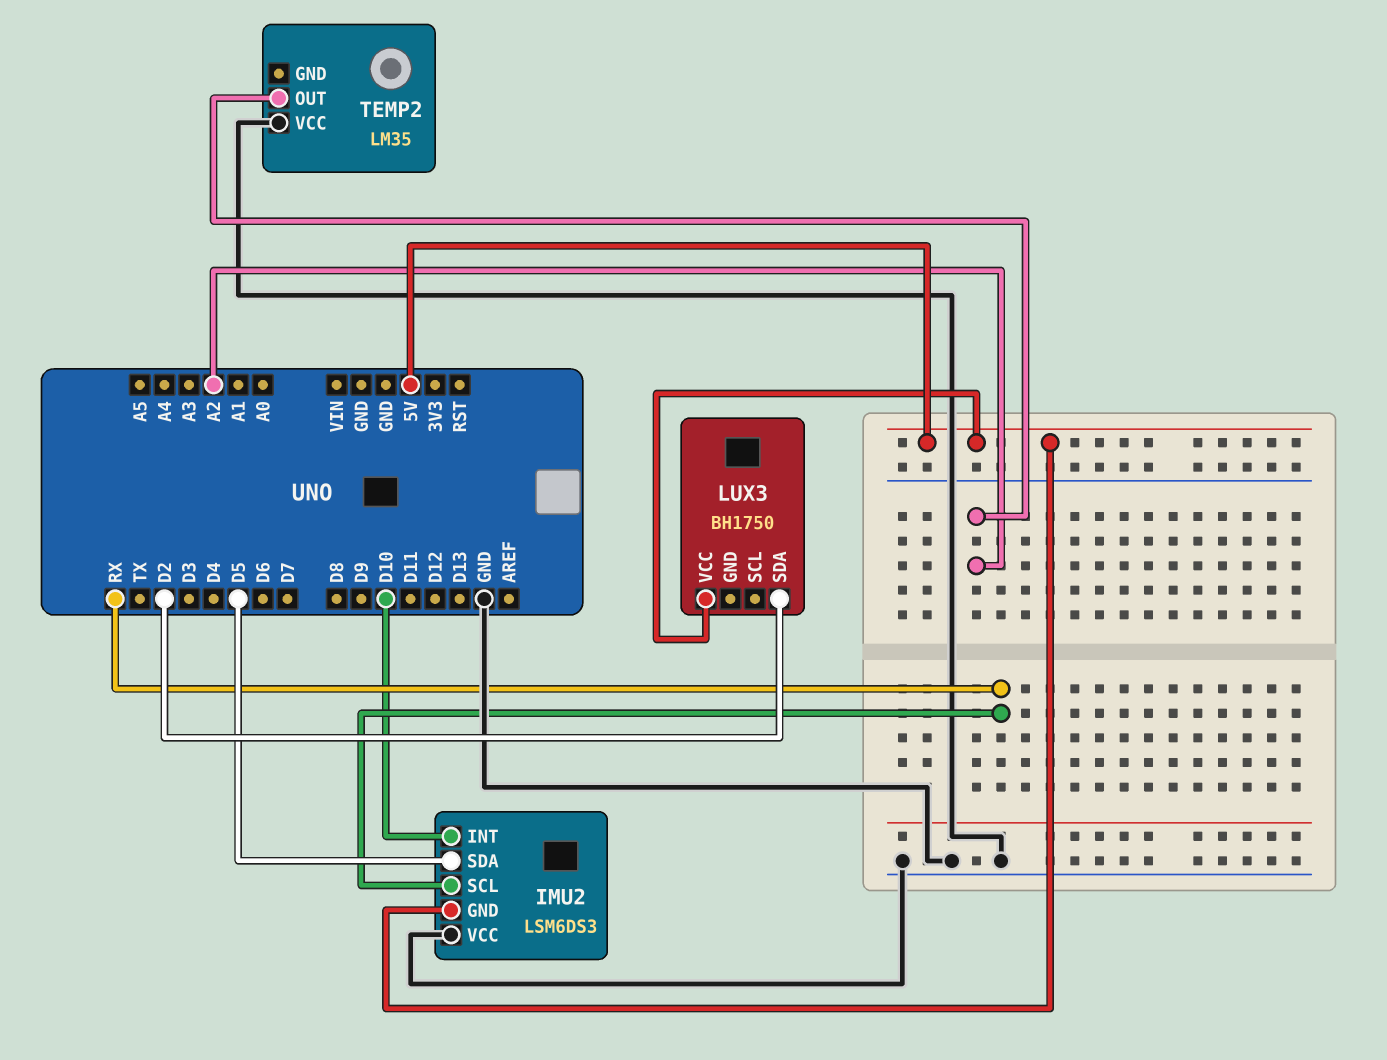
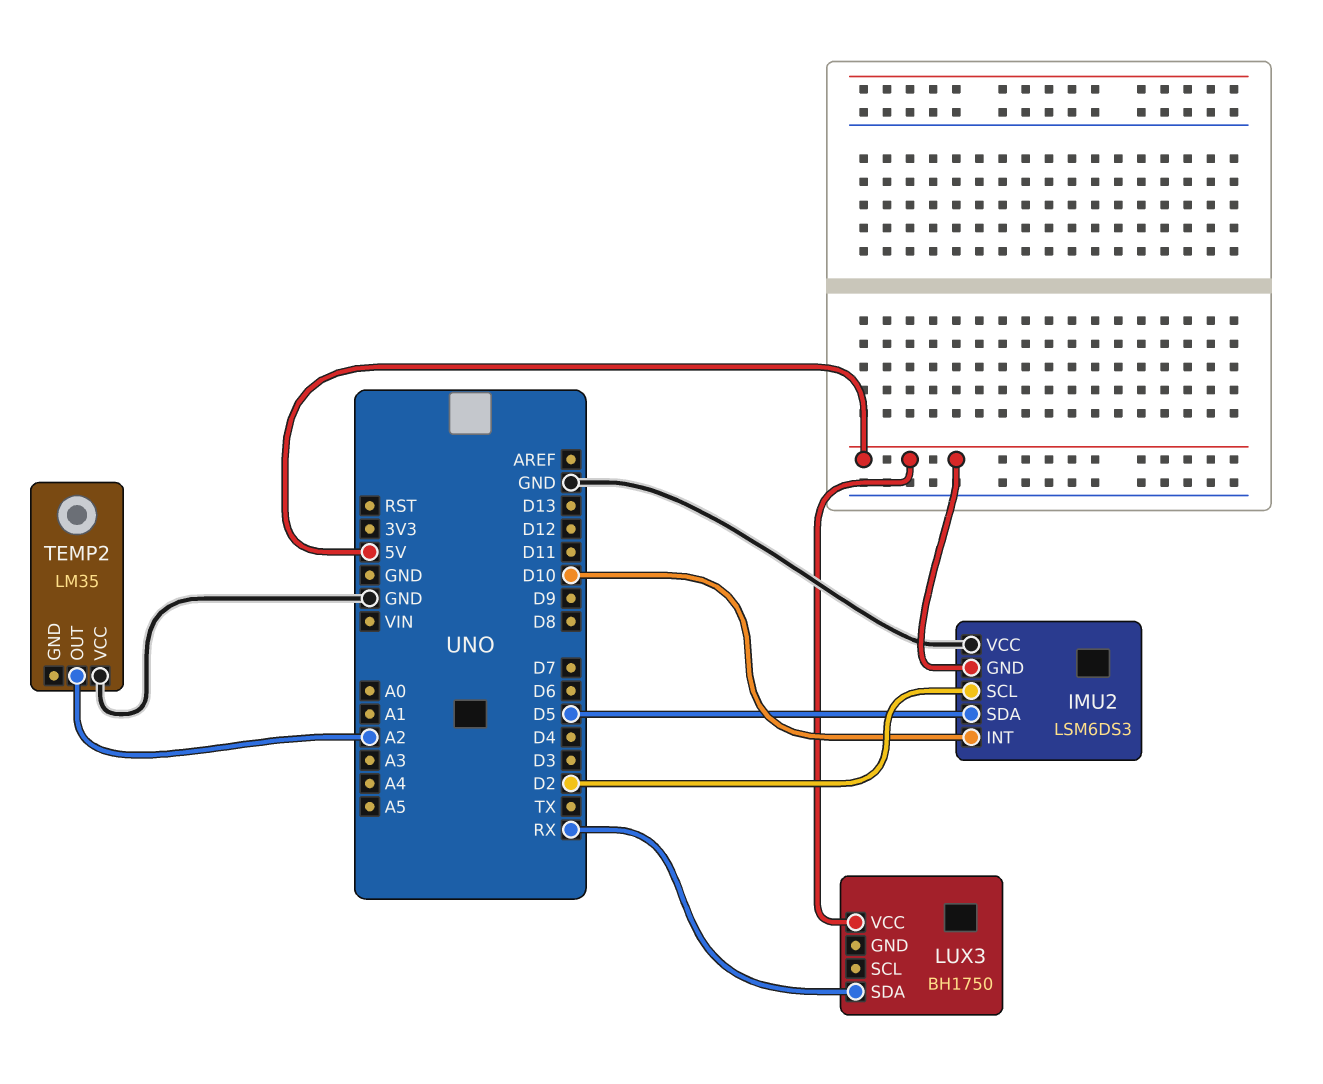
IMU2 pin SCL: RX -> D2
LUX3 pin SDA: D2 -> RX

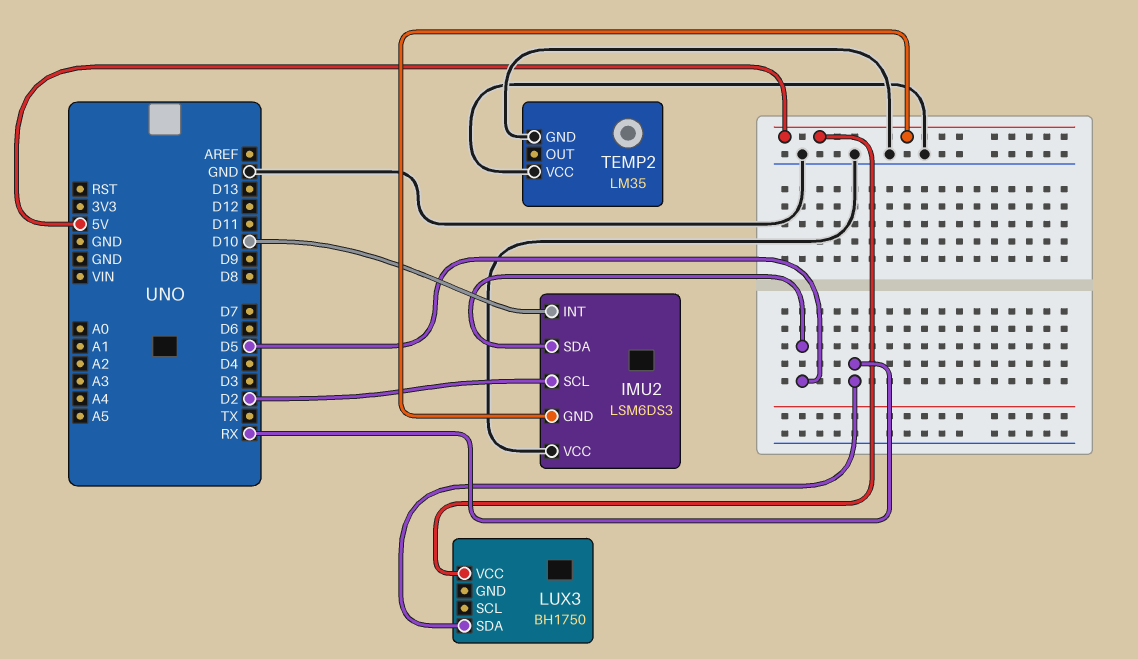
TEMP2 pin GND: none -> GND
TEMP2 pin OUT: A2 -> none

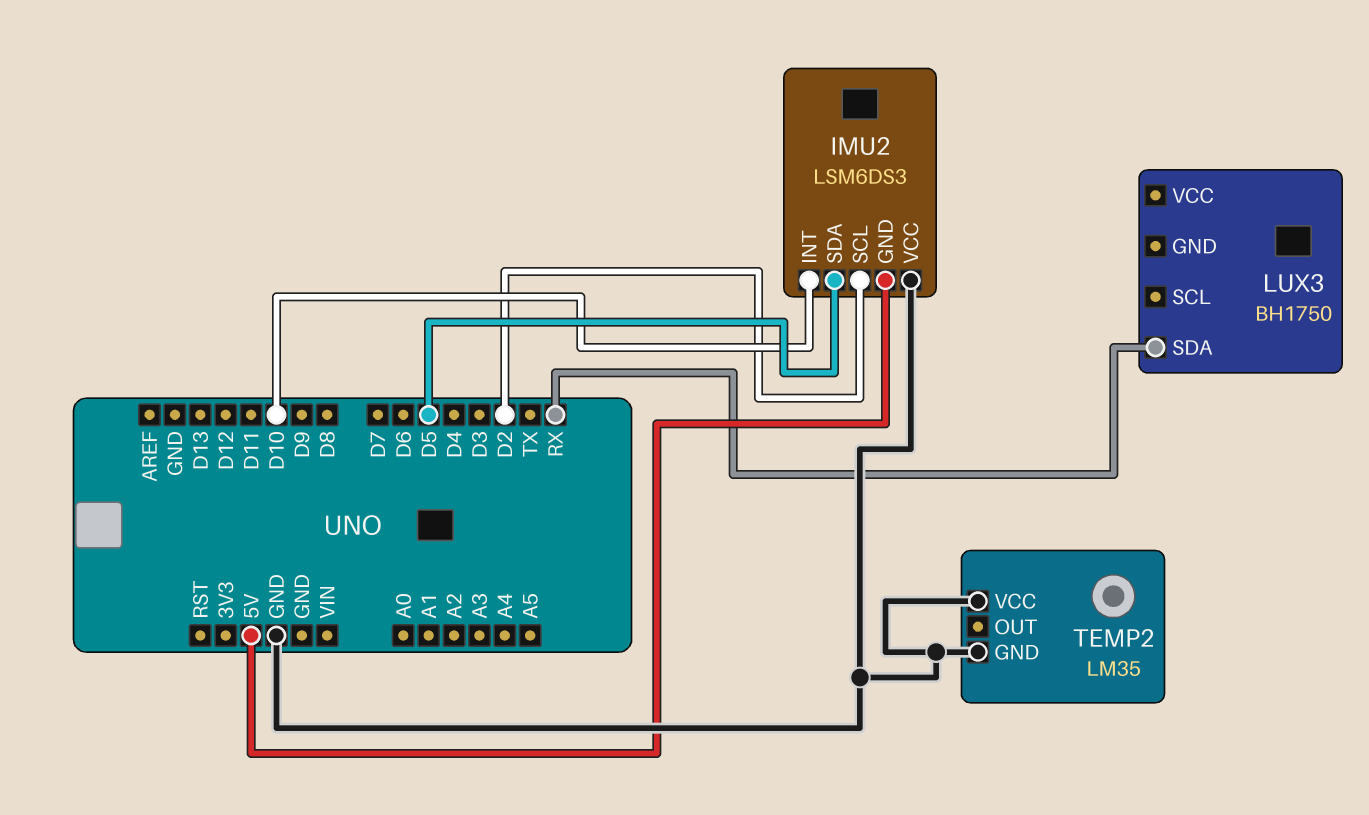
LUX3 pin VCC: 5V -> none

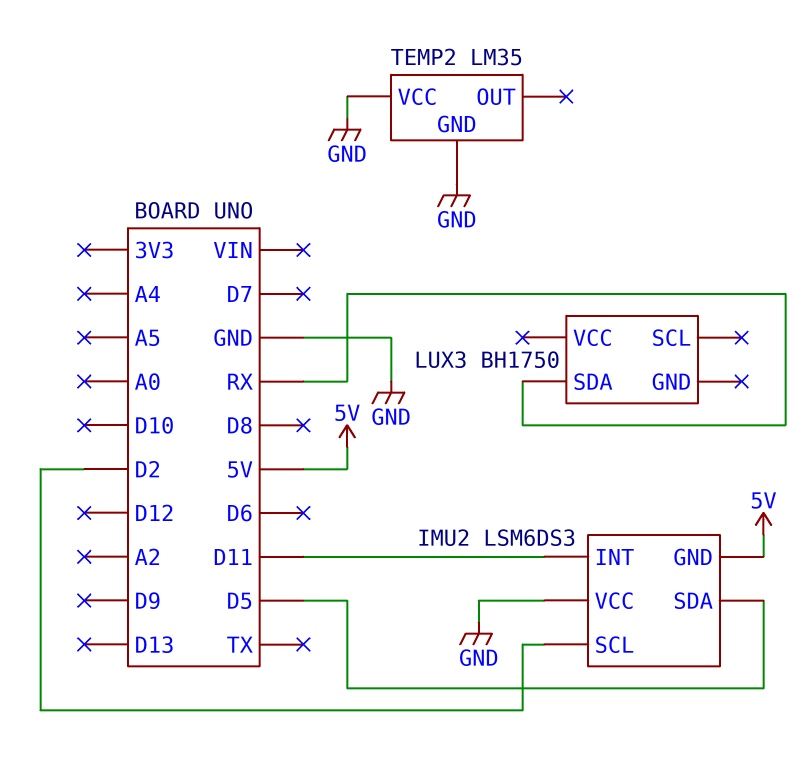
IMU2 pin INT: D10 -> D11

